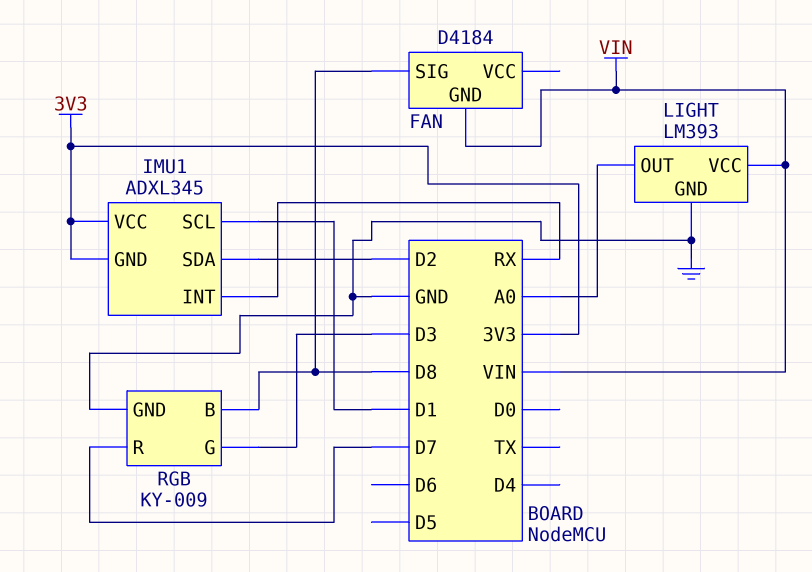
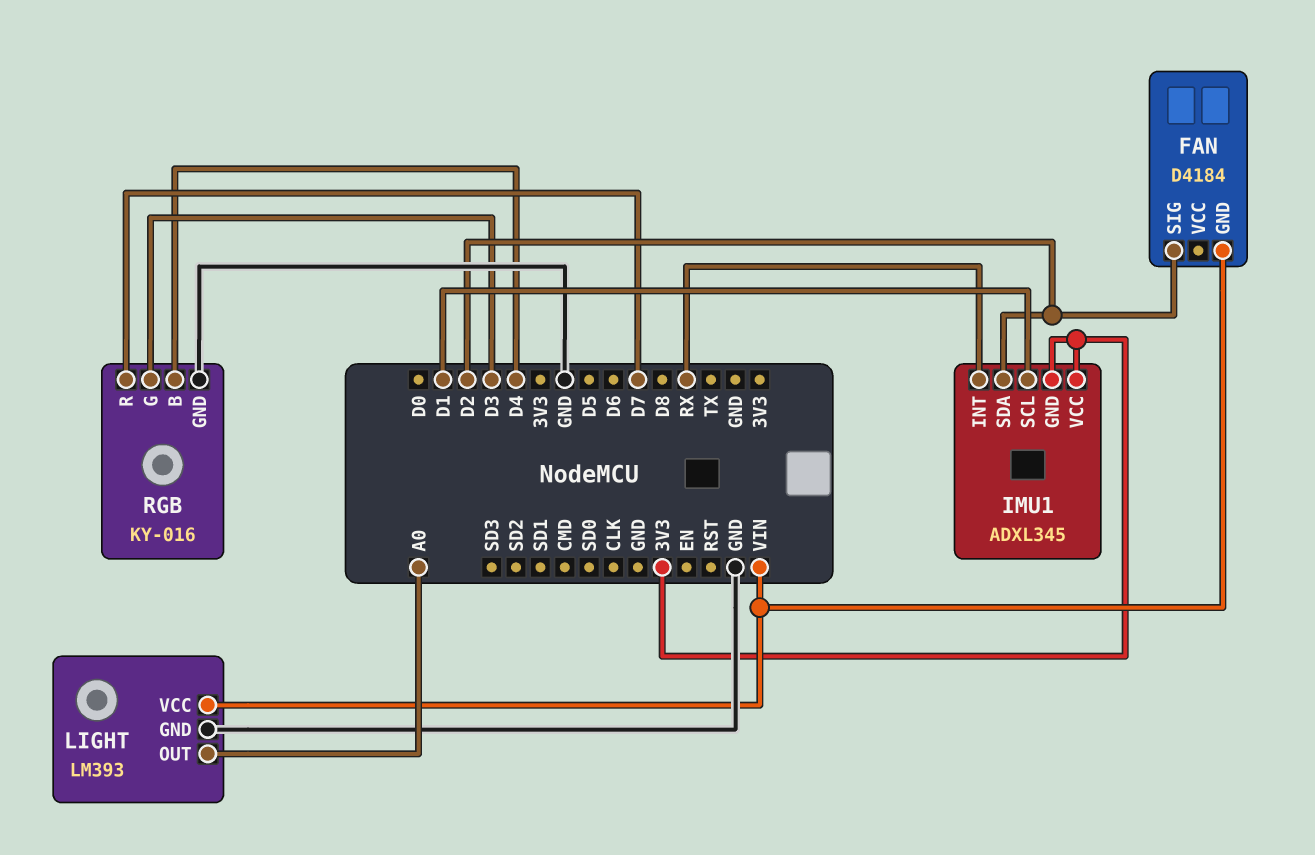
FAN pin SIG: D8 -> D2
RGB: KY-009 -> KY-016
RGB pin B: D8 -> D4

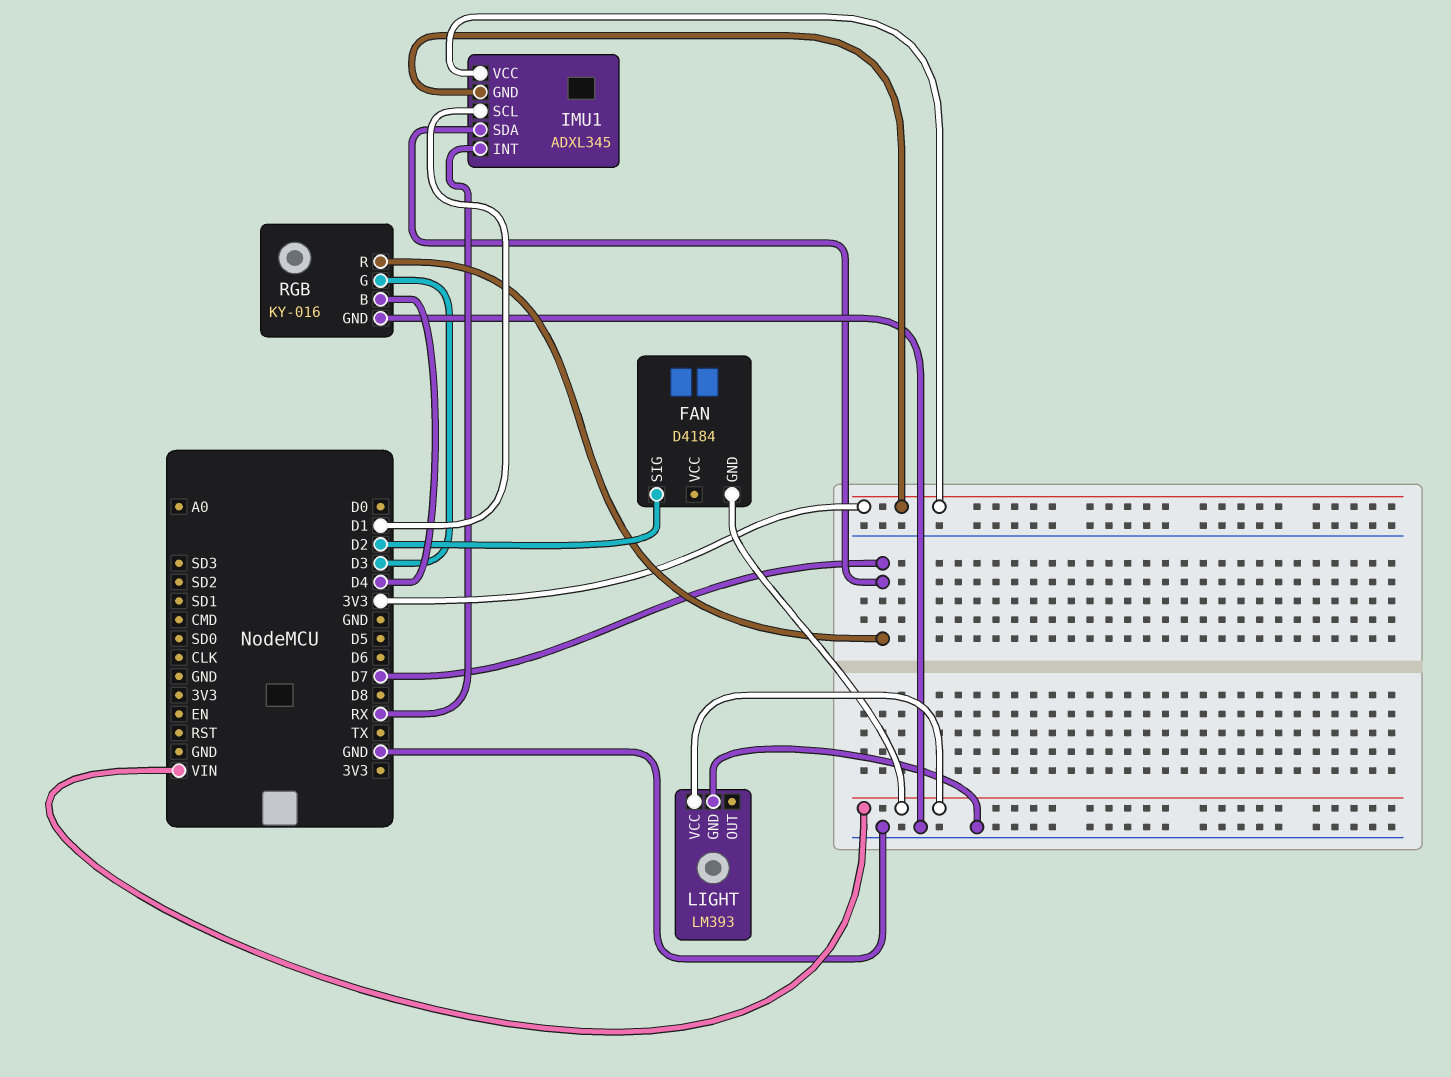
IMU1 pin SDA: D2 -> D7
LIGHT pin OUT: A0 -> none

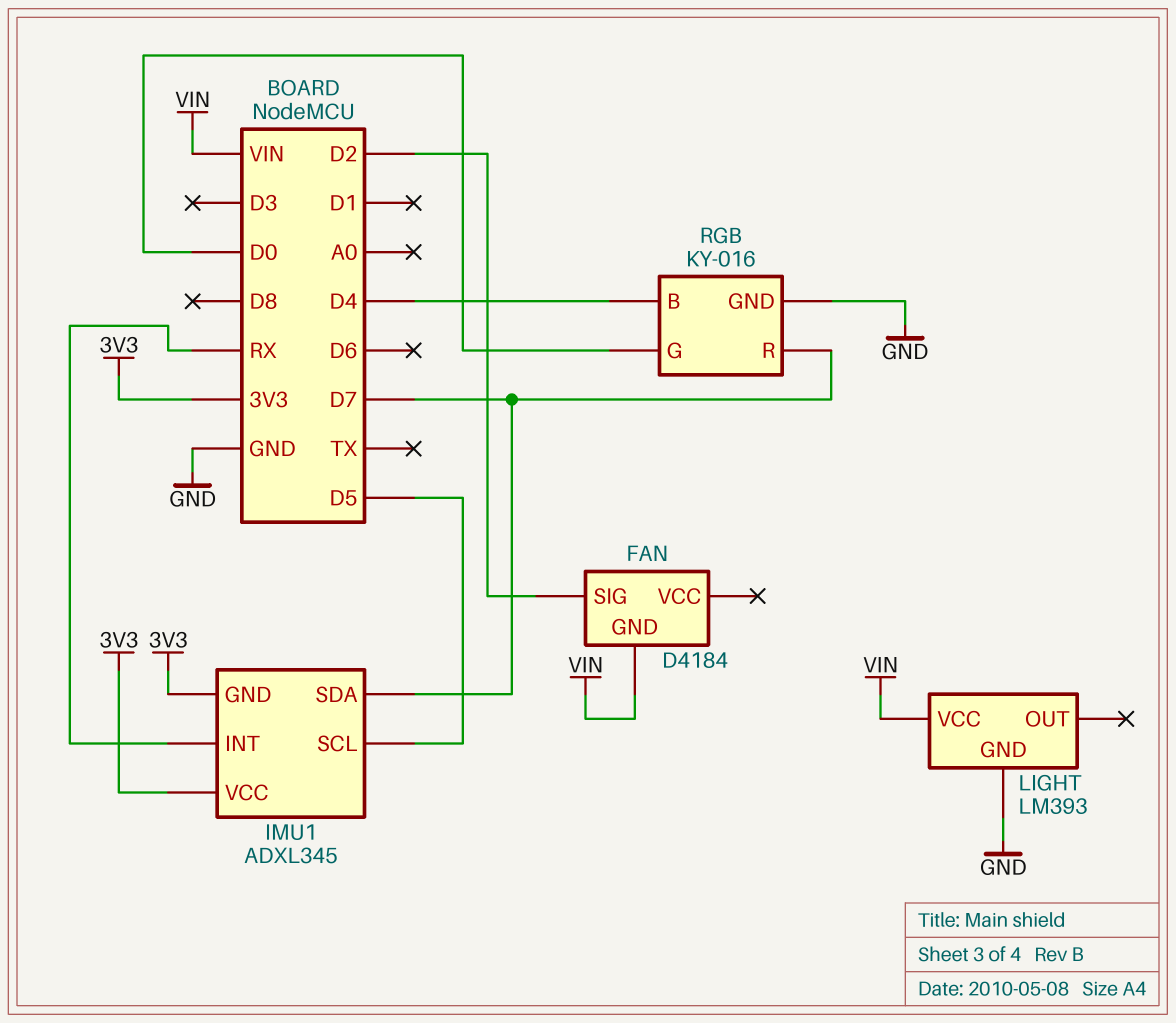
IMU1 pin SCL: D1 -> D5
RGB pin G: D3 -> D0

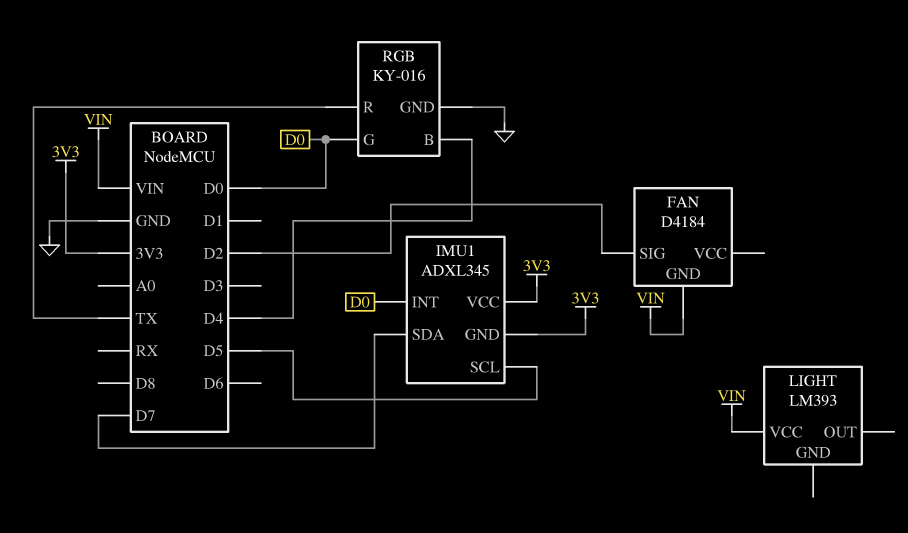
IMU1 pin INT: RX -> D0
LIGHT pin GND: GND -> none
RGB pin R: D7 -> TX

